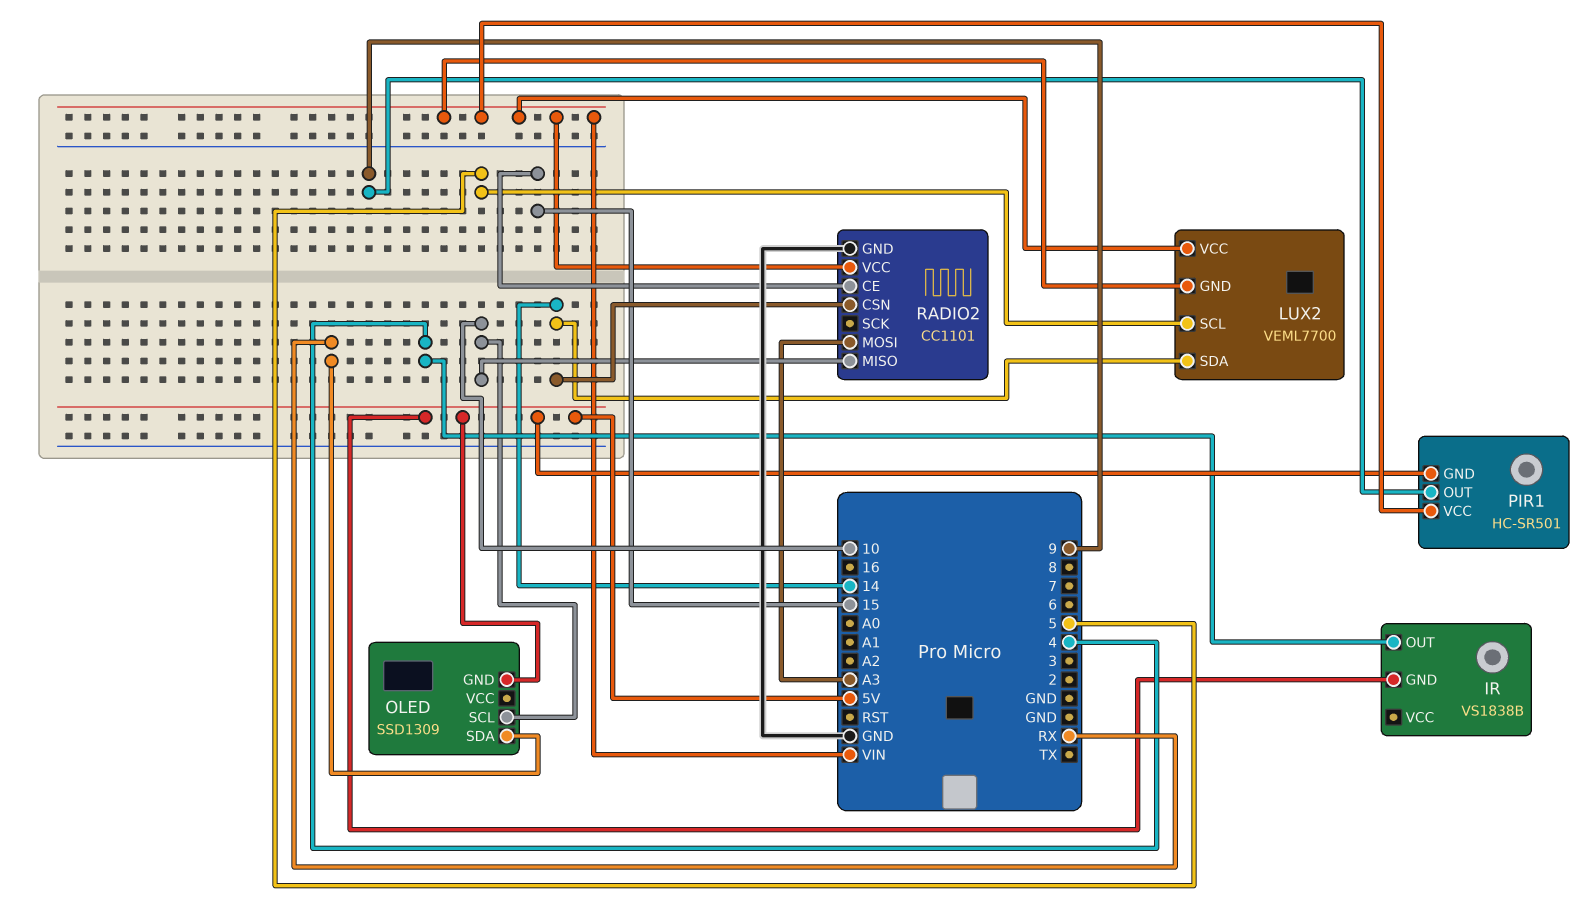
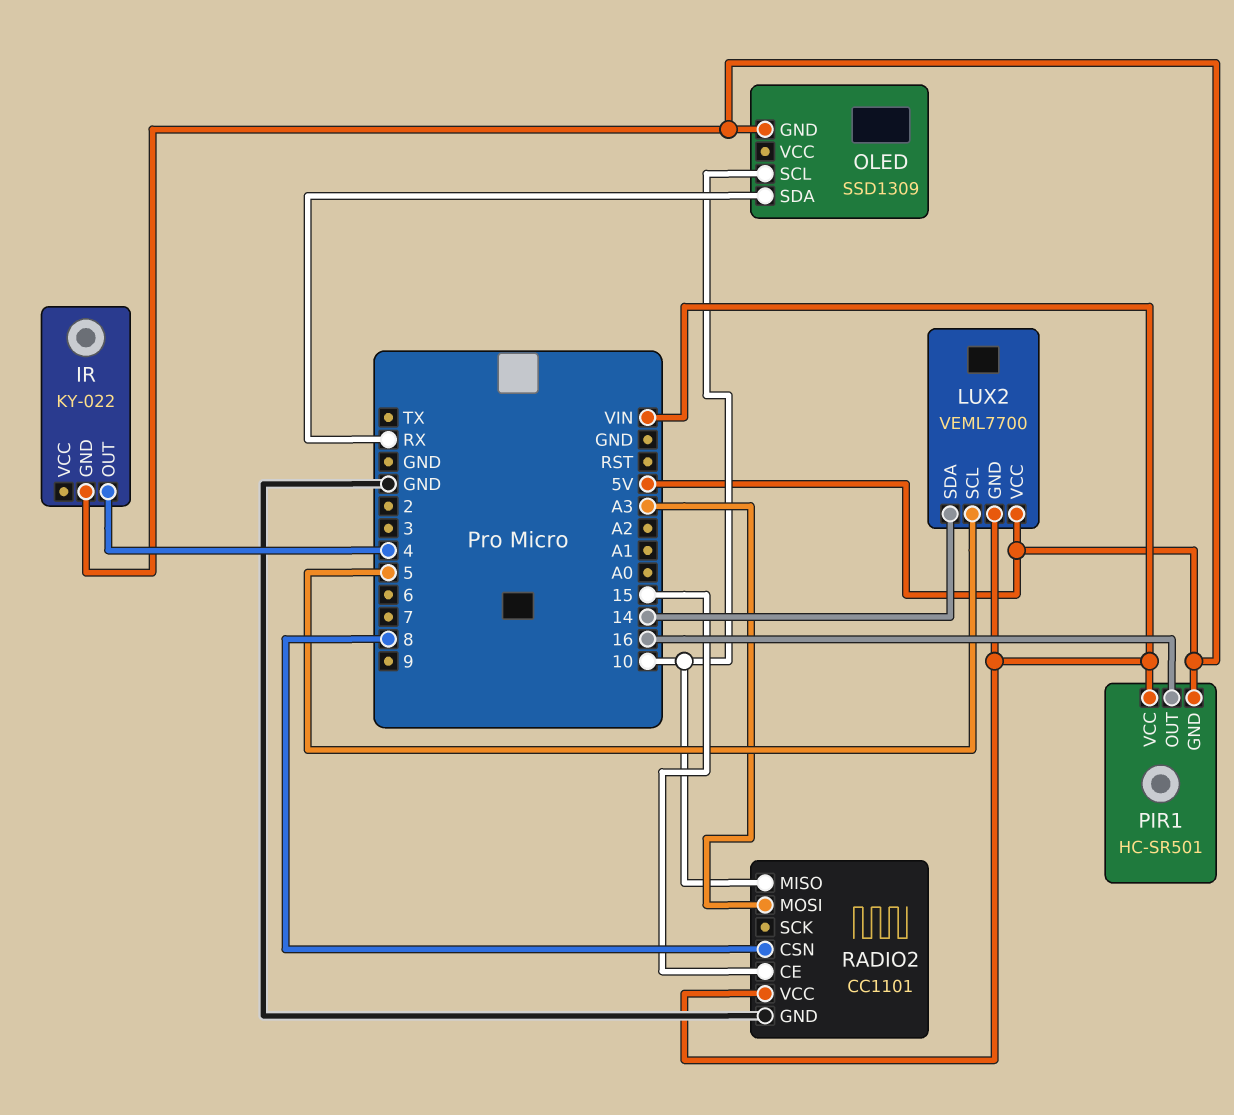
IR: VS1838B -> KY-022
LUX2 pin VCC: VIN -> 5V
PIR1 pin OUT: 9 -> 16
RADIO2 pin CSN: 14 -> 8

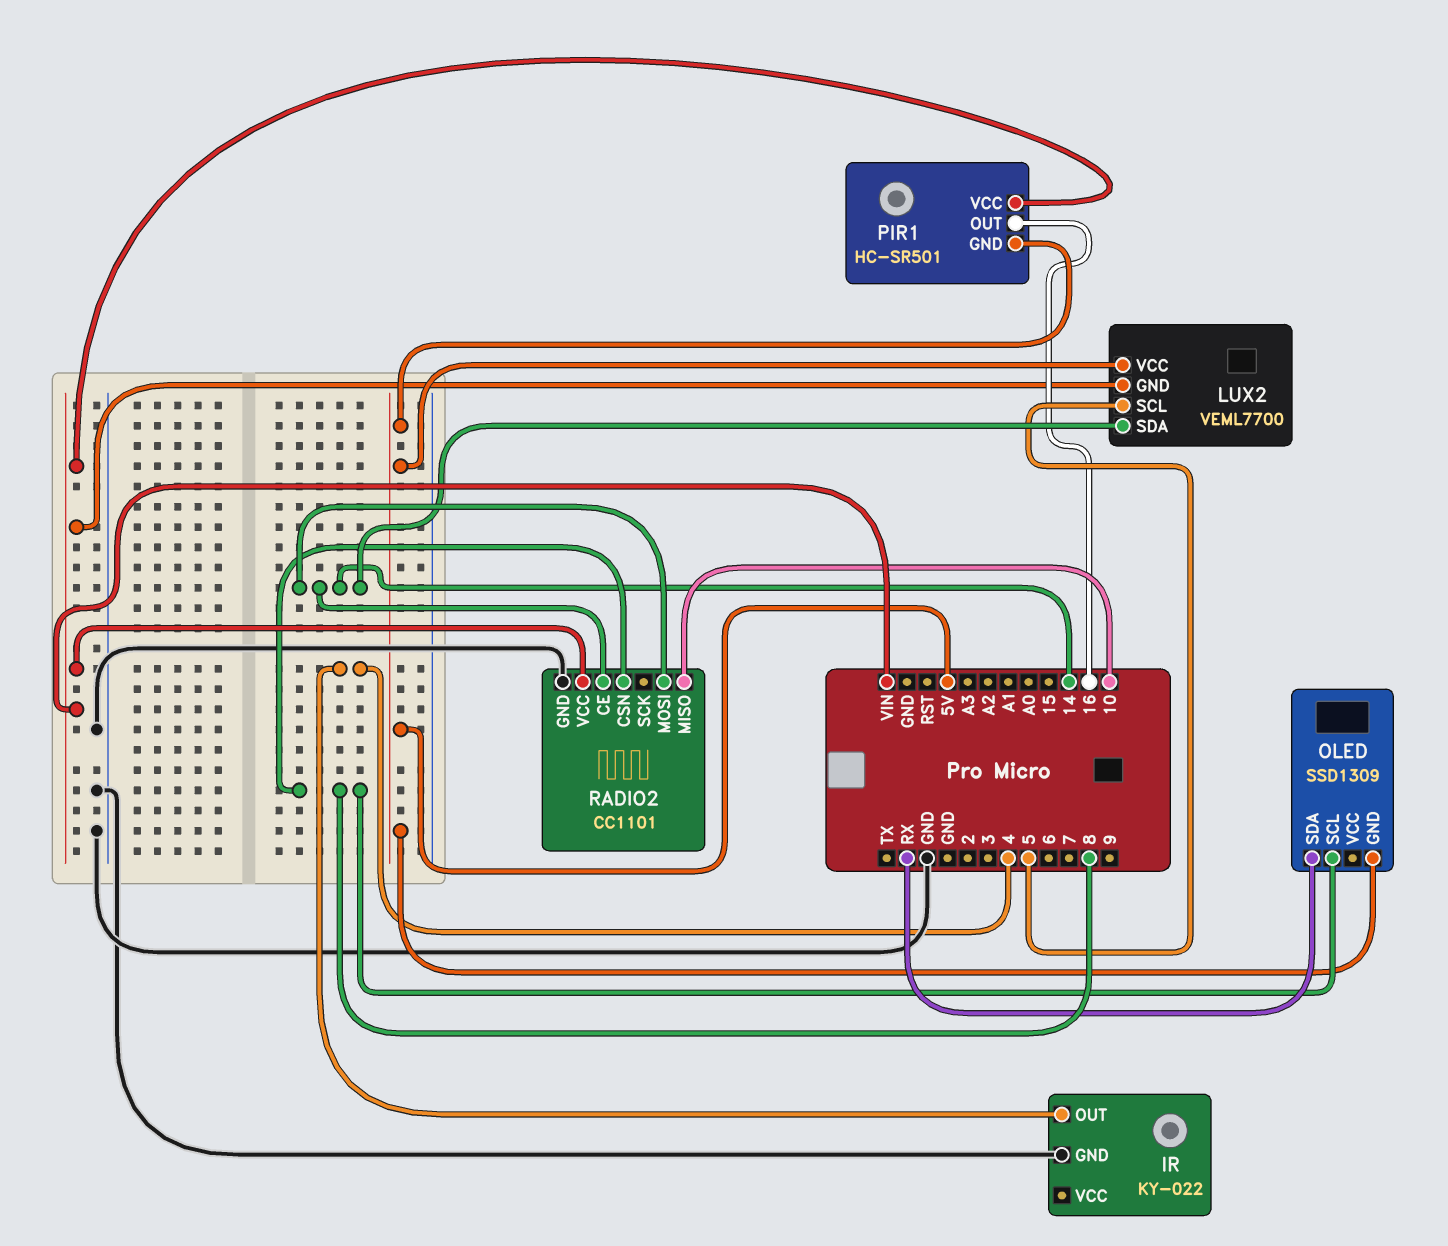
IR pin GND: 5V -> GND
OLED pin SCL: 10 -> 8
RADIO2 pin CE: 15 -> 14
RADIO2 pin MOSI: A3 -> 14

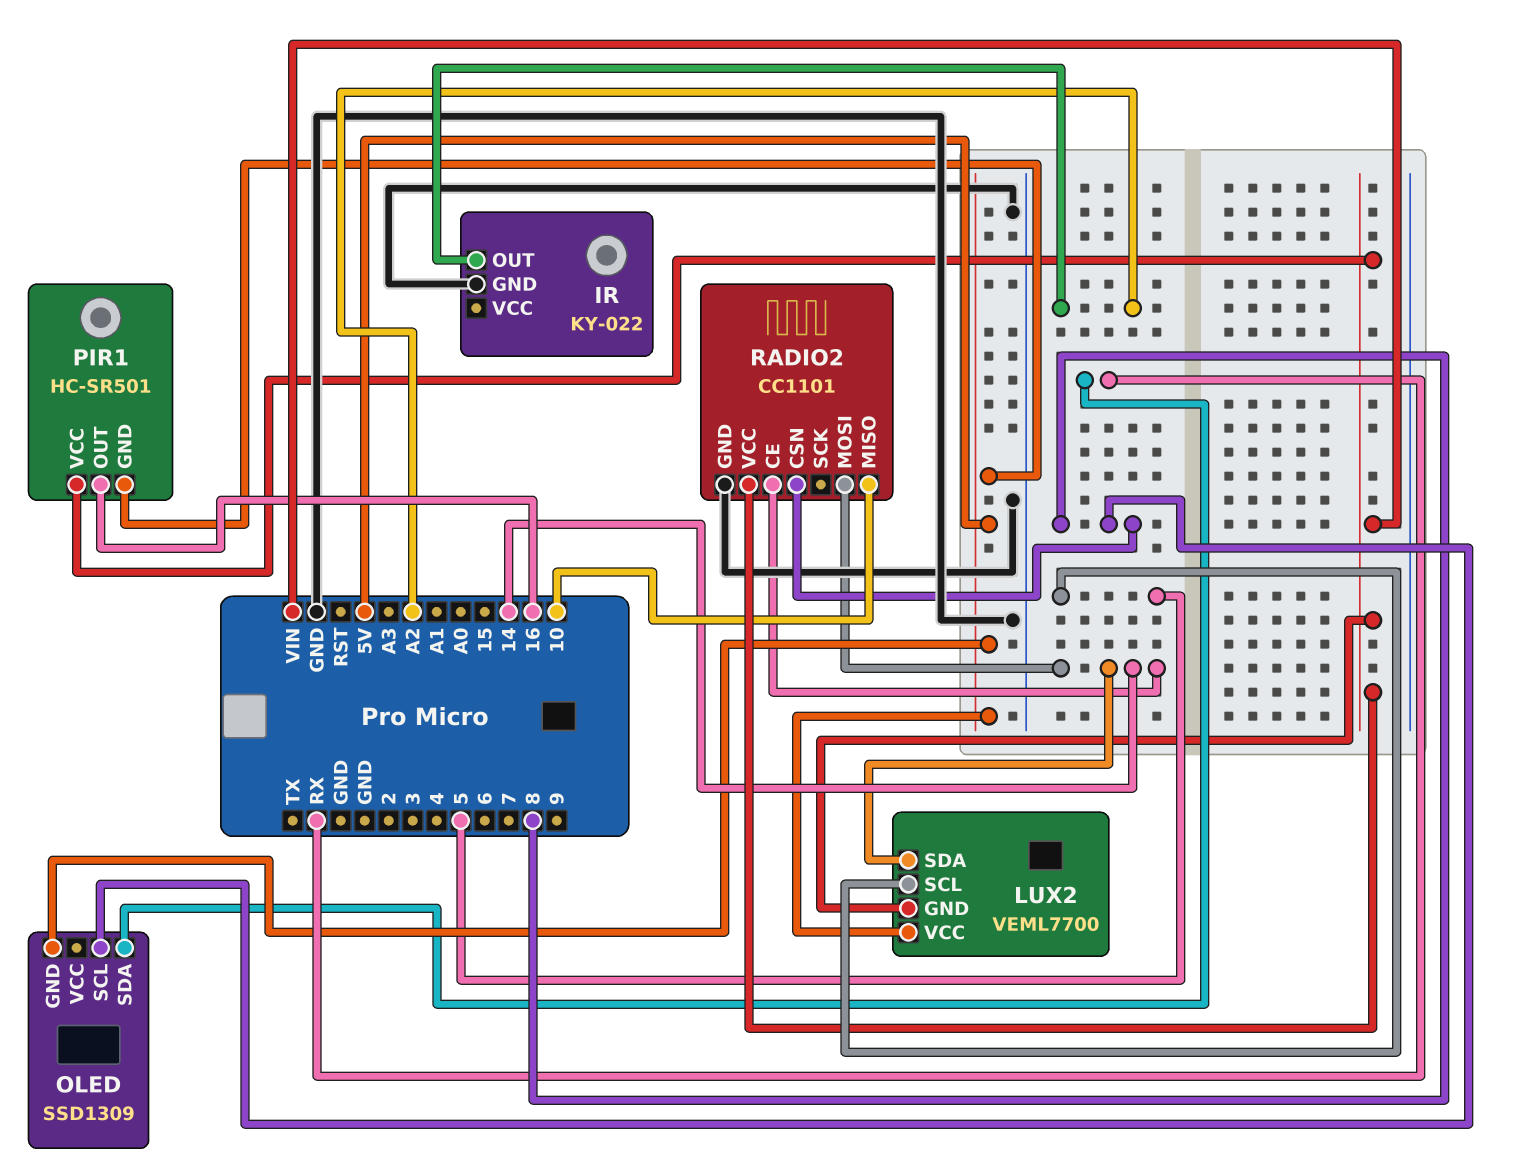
IR pin OUT: 4 -> A2

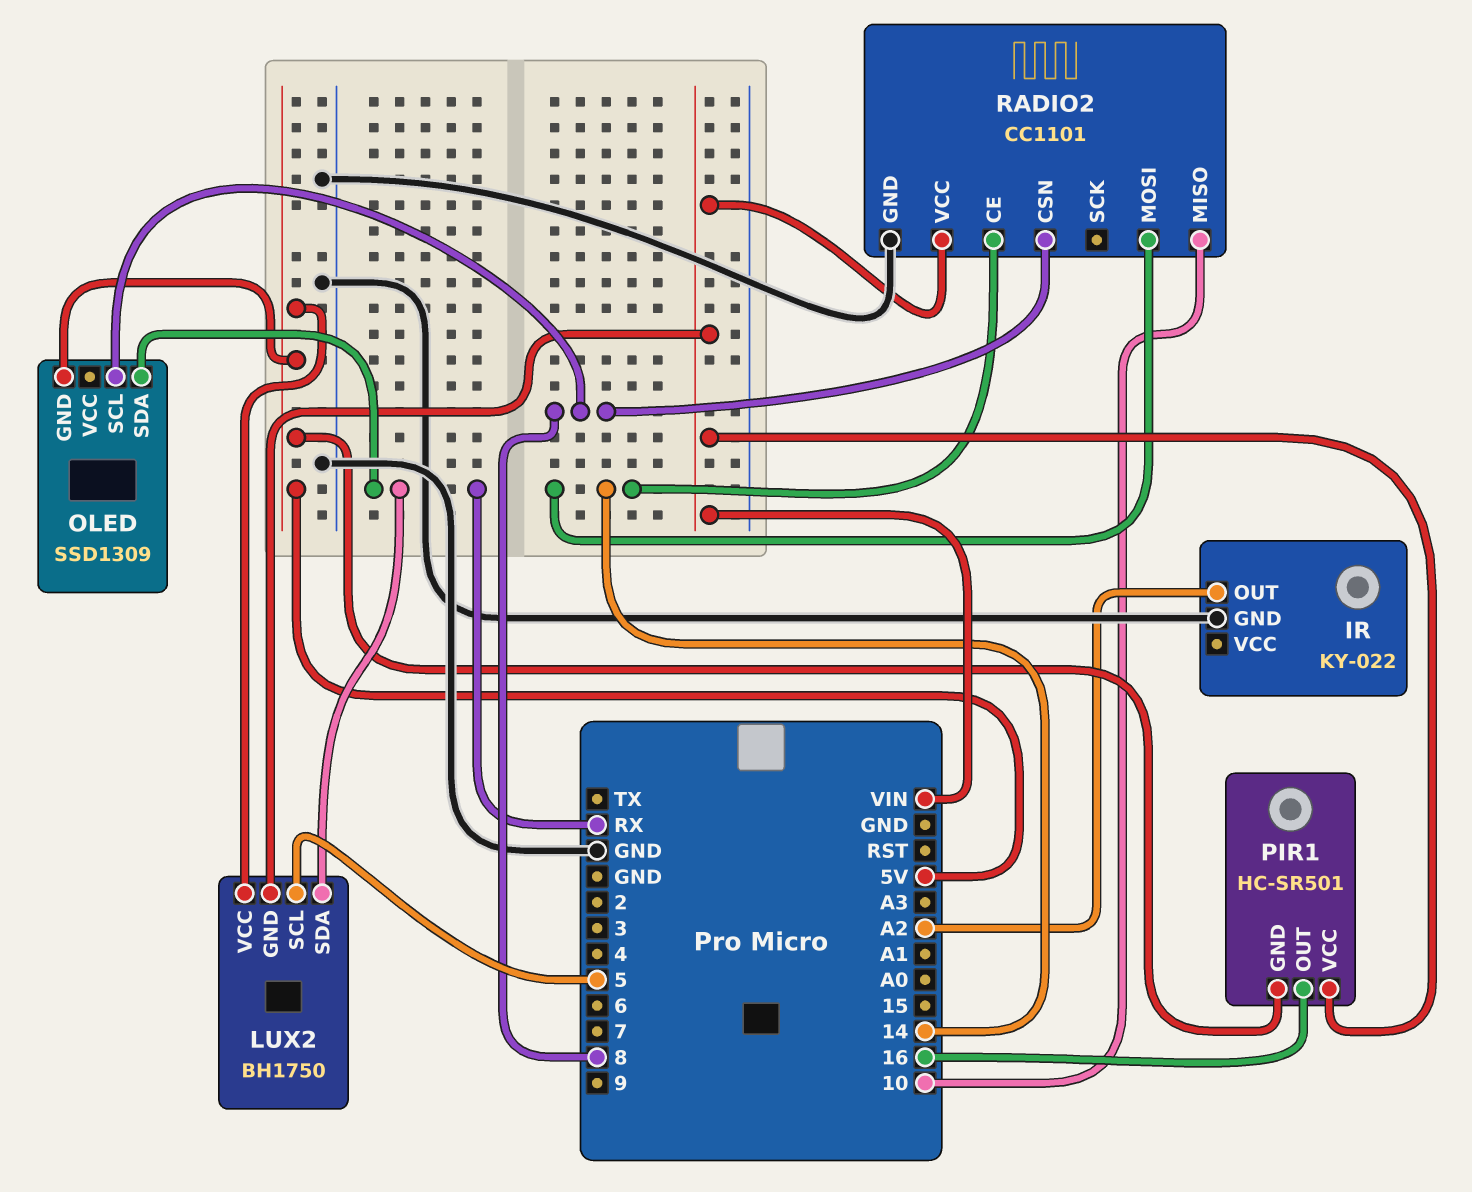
LUX2: VEML7700 -> BH1750
LUX2 pin SDA: 14 -> RX

